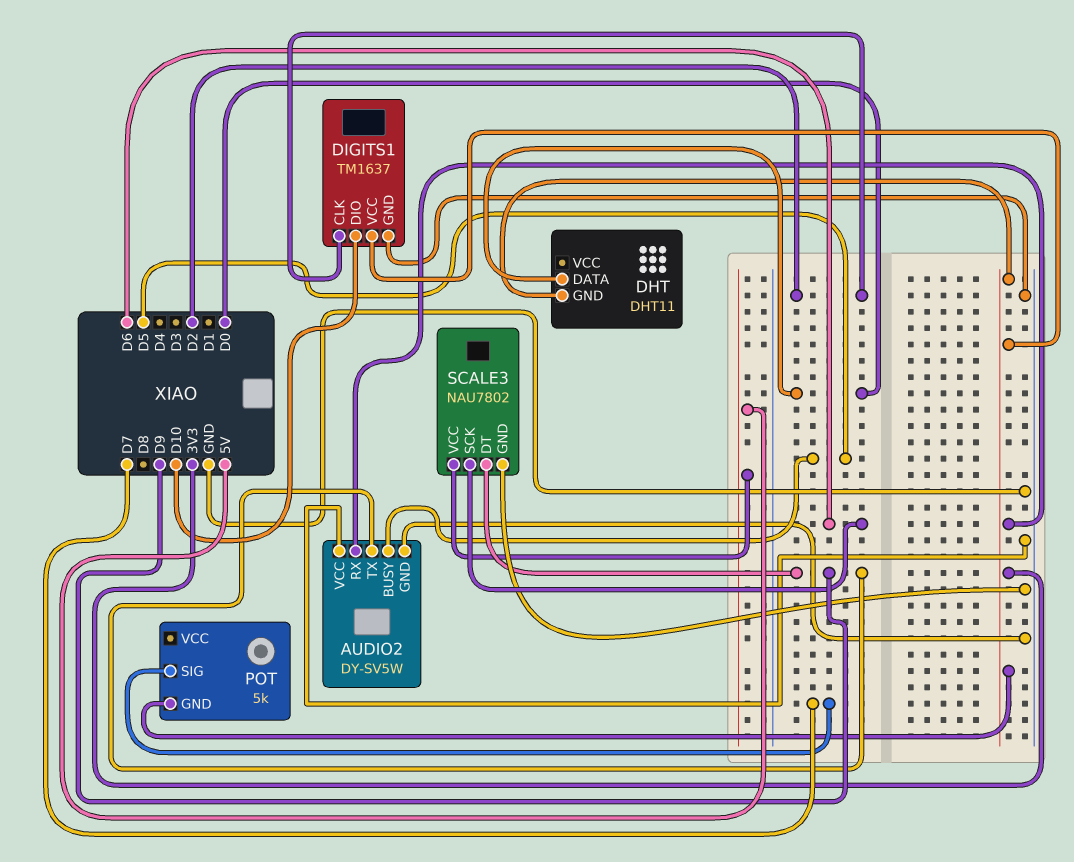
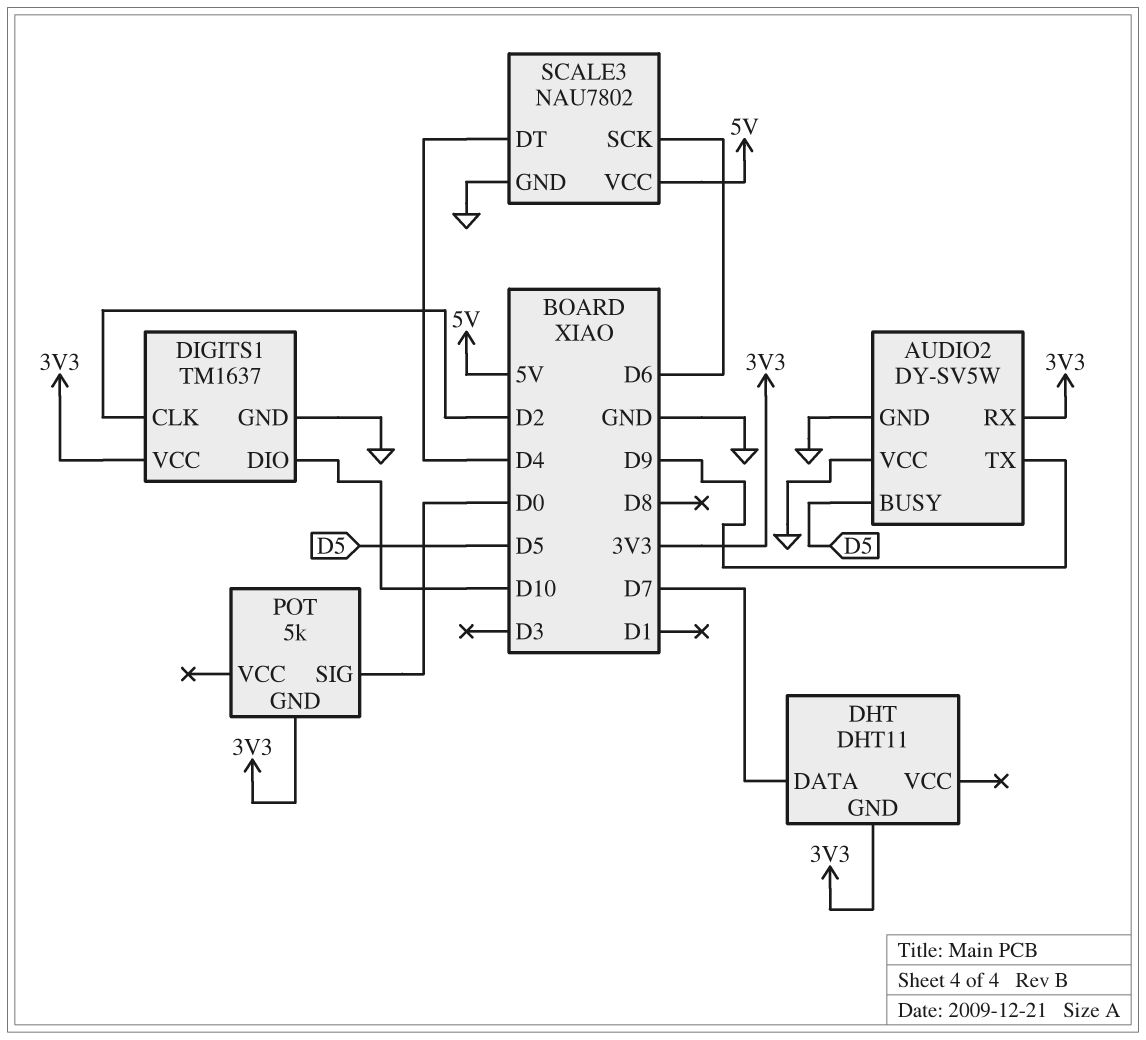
DHT pin DATA: D0 -> D7
POT pin SIG: D7 -> D0
SCALE3 pin DT: D9 -> D4

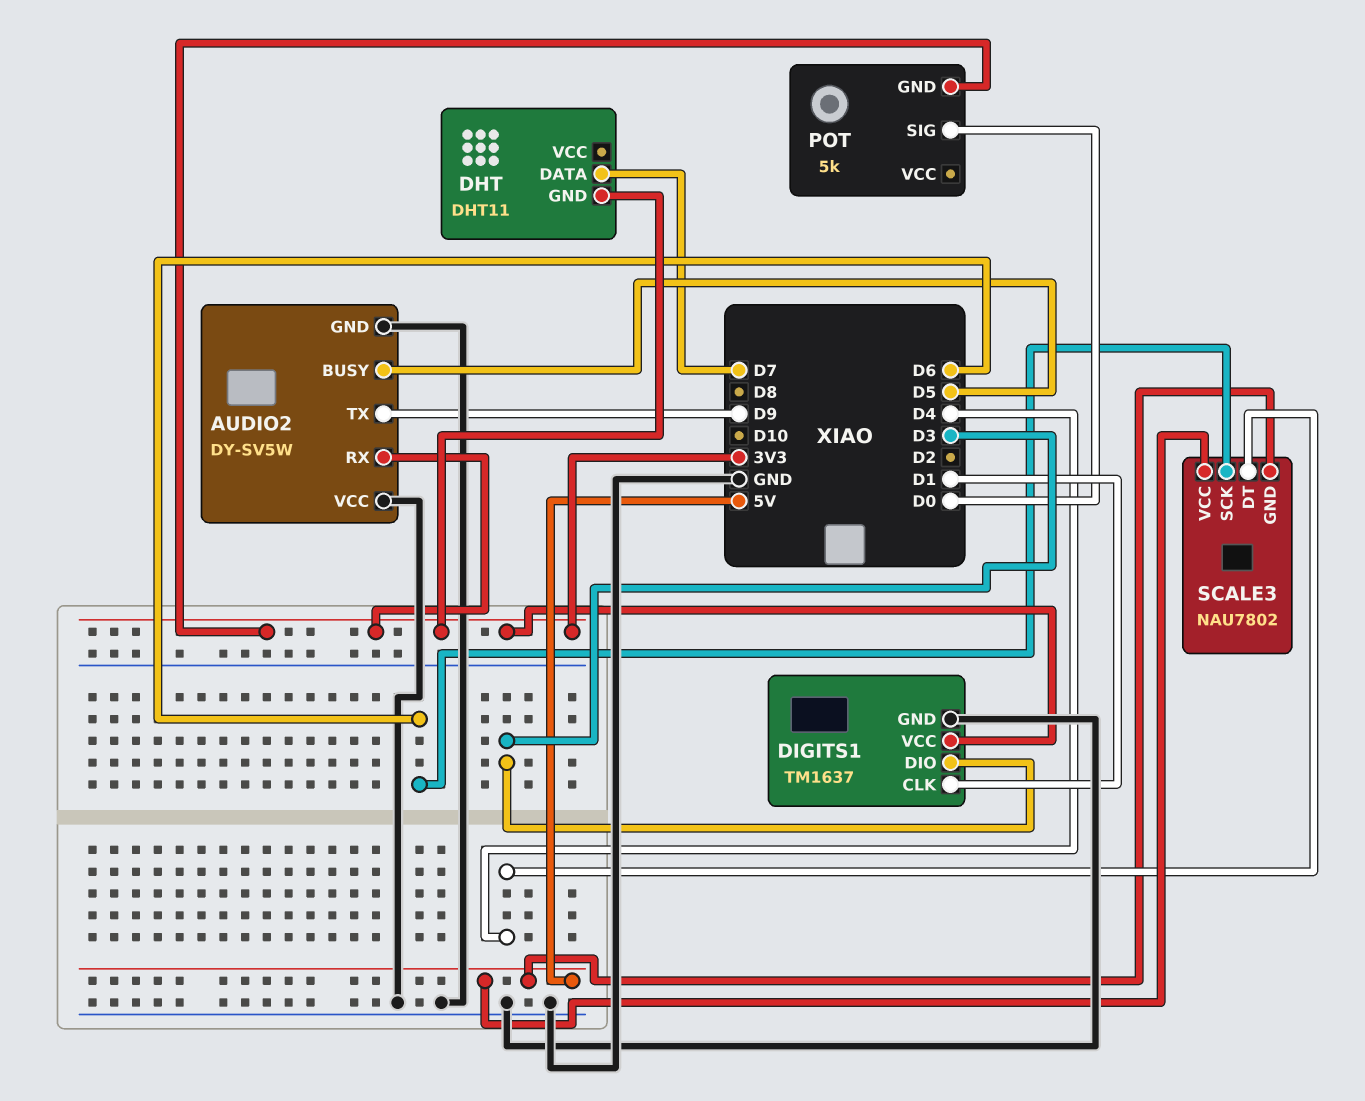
DIGITS1 pin CLK: D2 -> D1
DIGITS1 pin DIO: D10 -> D3
SCALE3 pin GND: GND -> 5V

